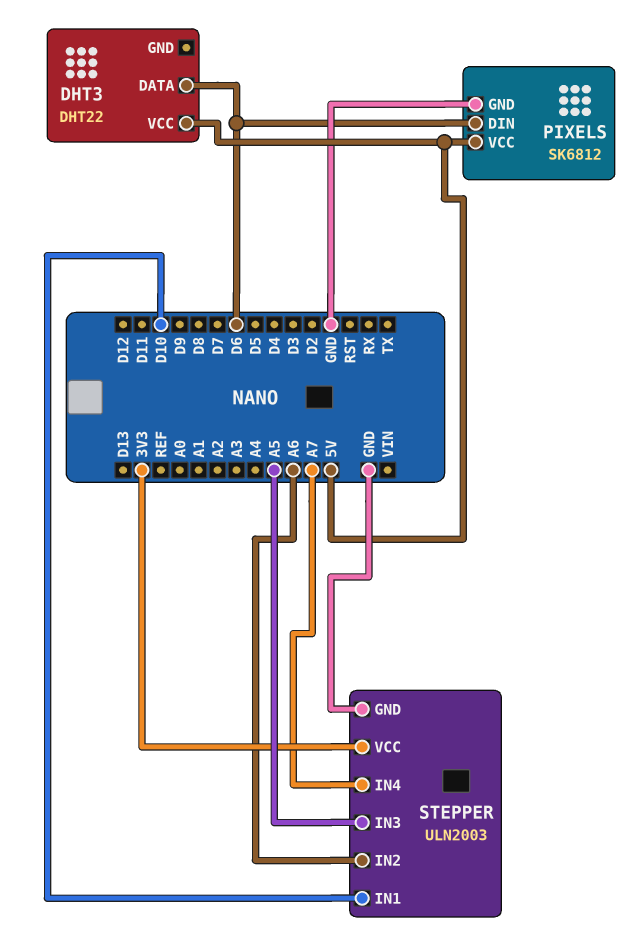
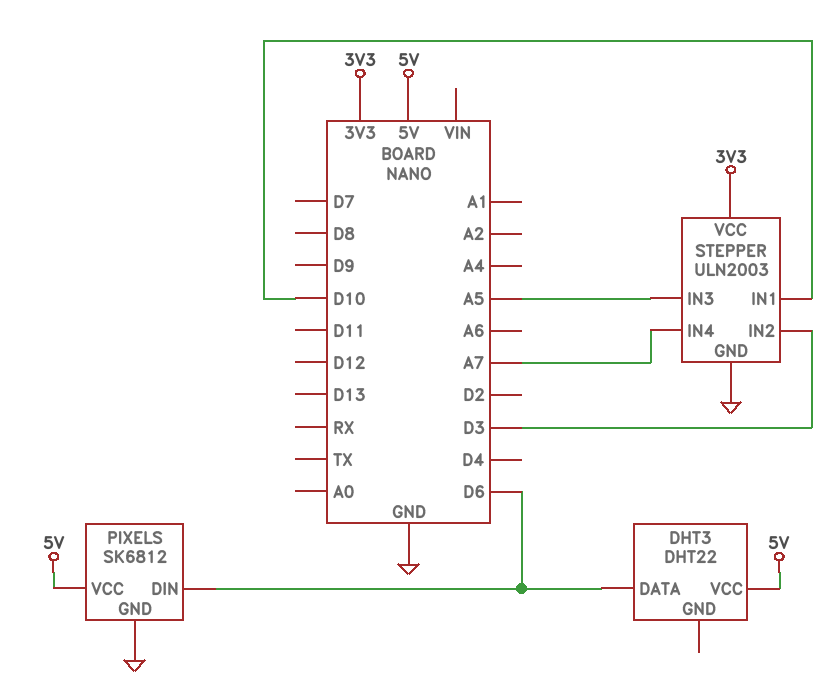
STEPPER pin IN2: A6 -> D3

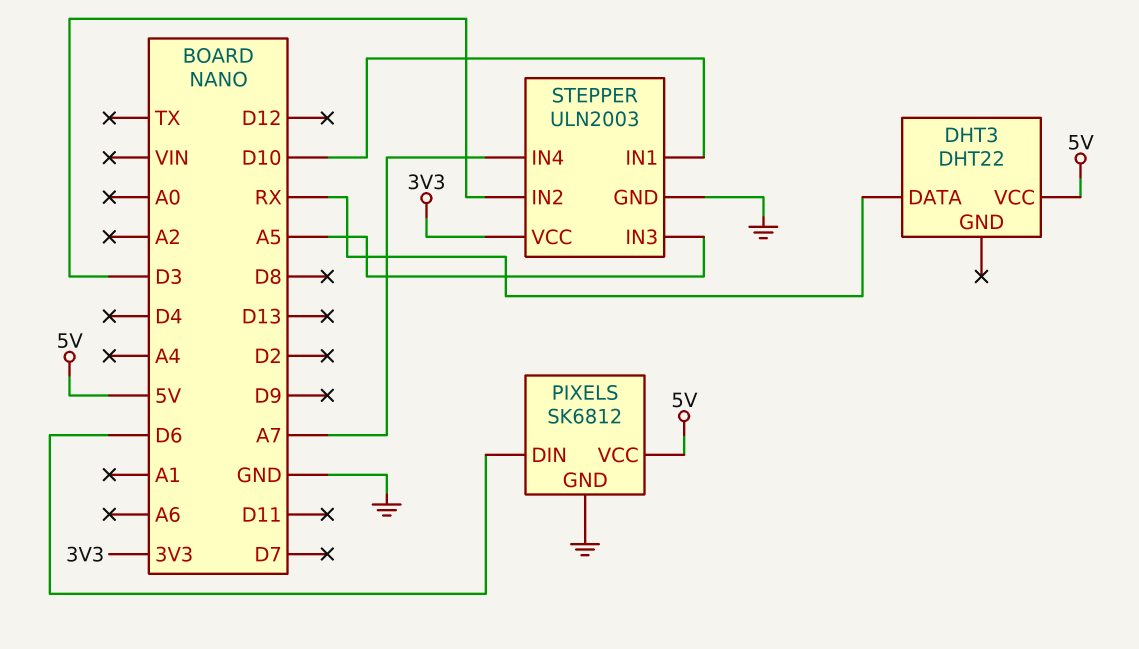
DHT3 pin DATA: D6 -> RX

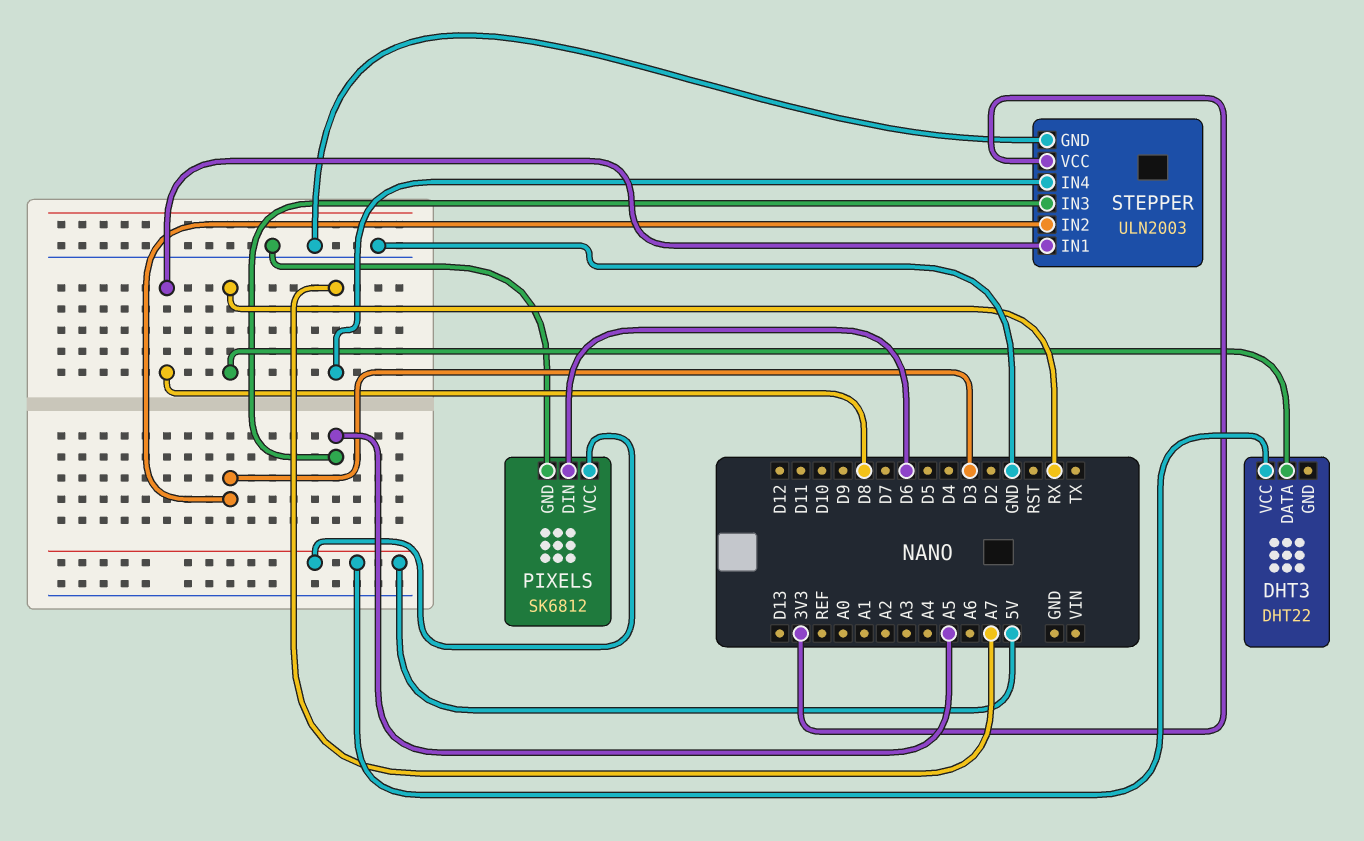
STEPPER pin IN1: D10 -> D8

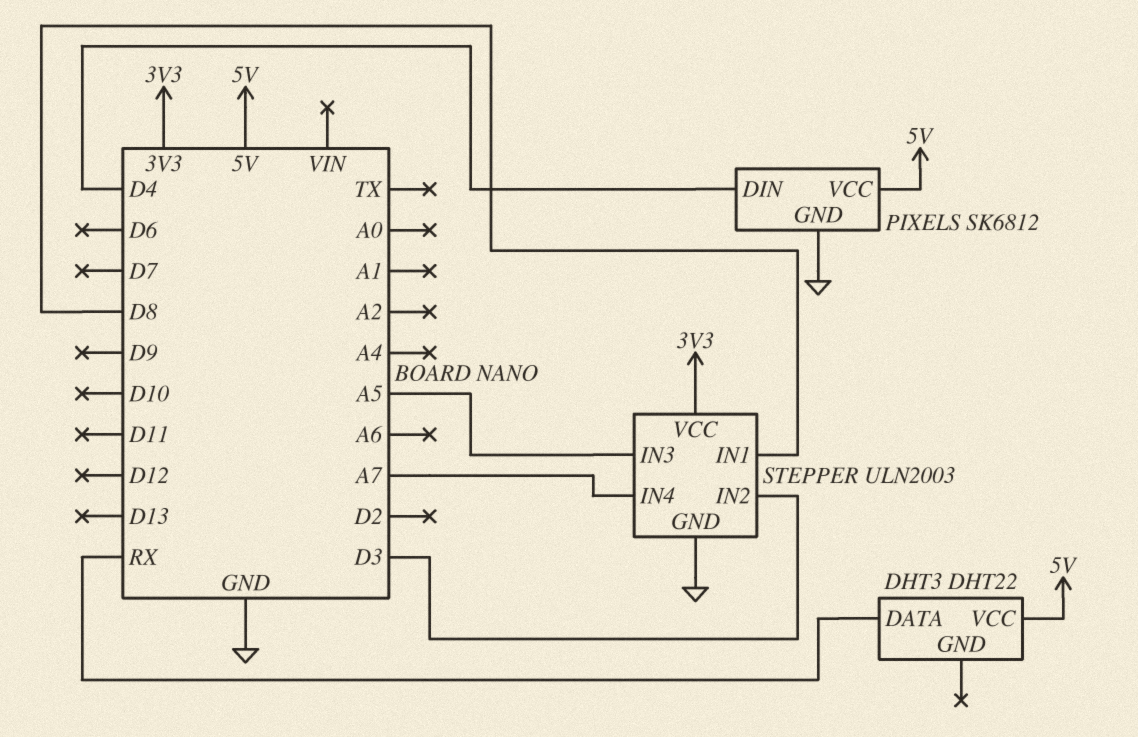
PIXELS pin DIN: D6 -> D4

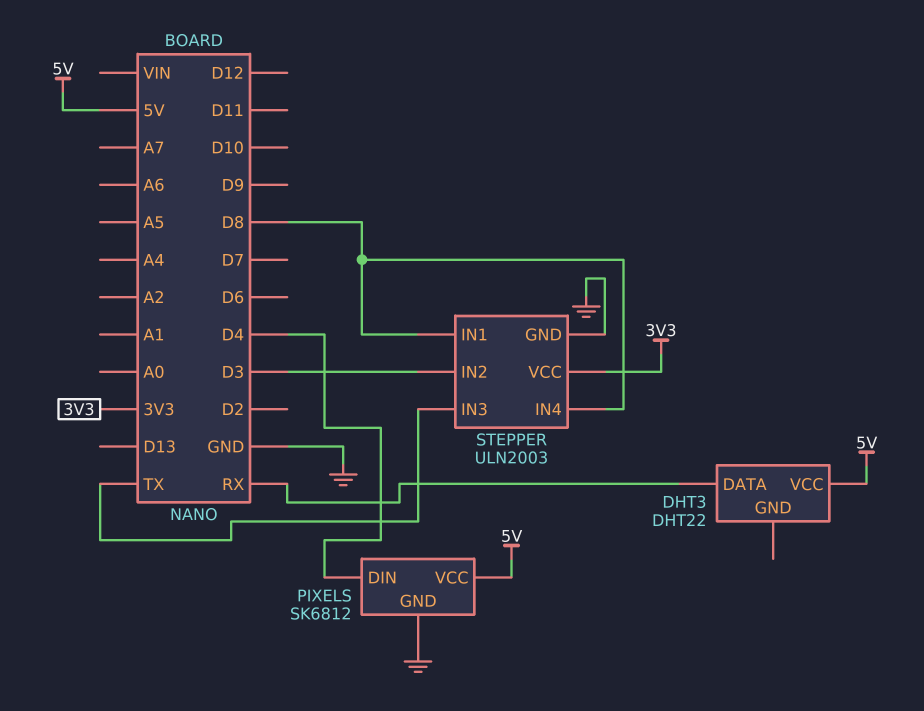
STEPPER pin IN3: A5 -> TX
STEPPER pin IN4: A7 -> D8

